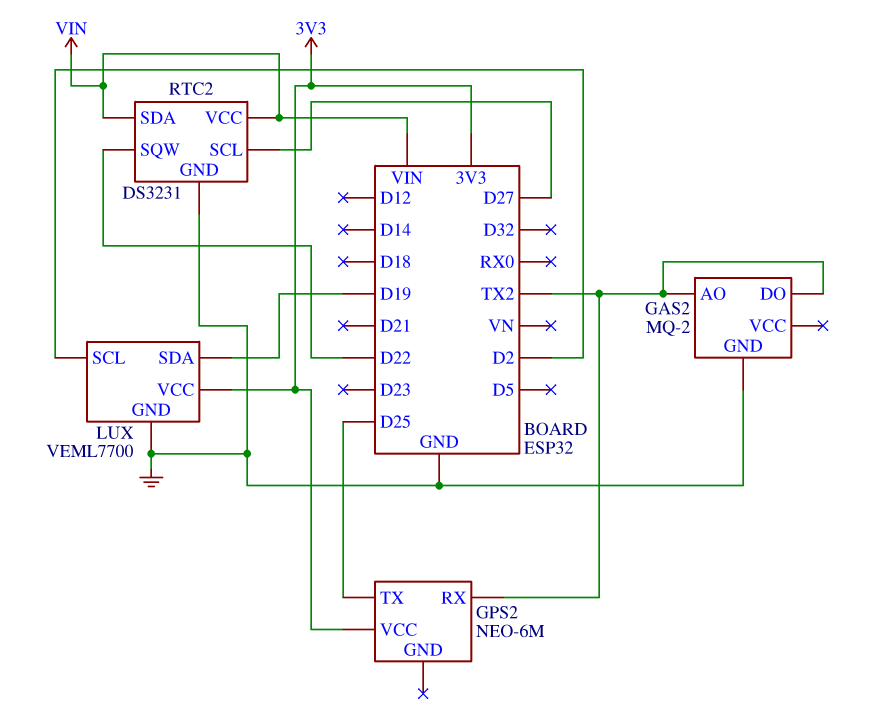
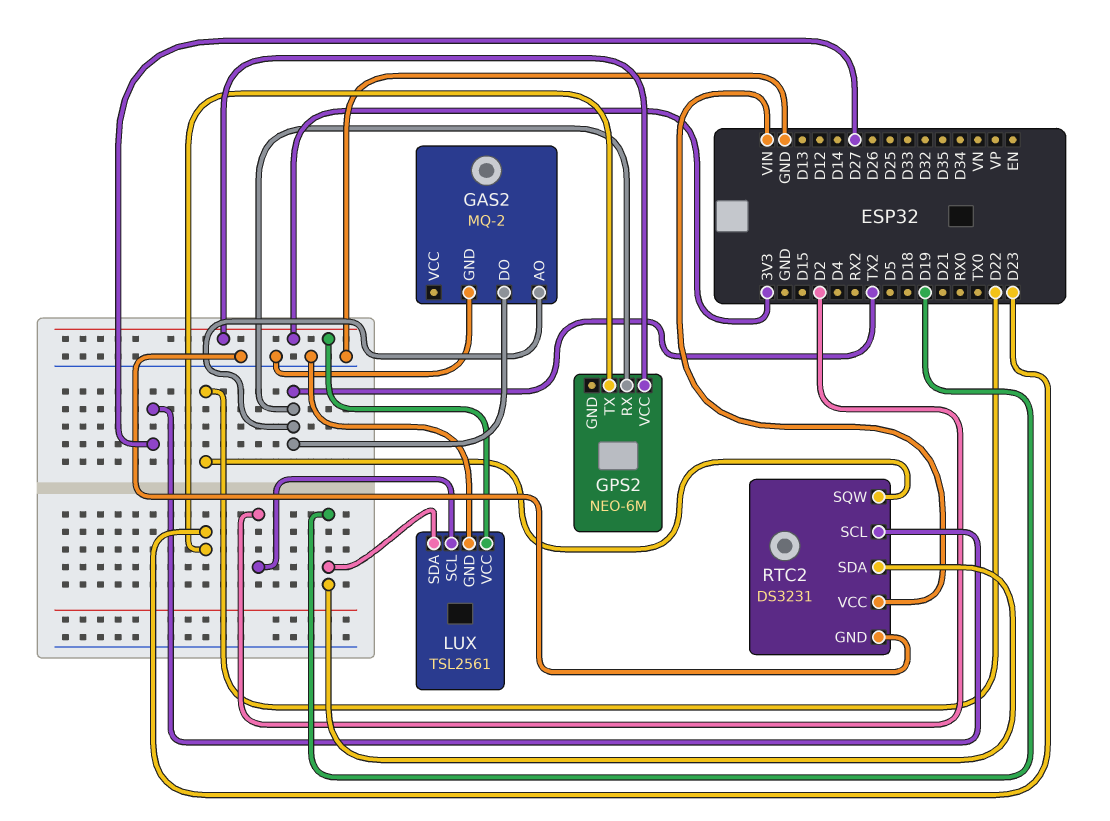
GPS2 pin TX: D25 -> D23
LUX: VEML7700 -> TSL2561
RTC2 pin SDA: VIN -> D19

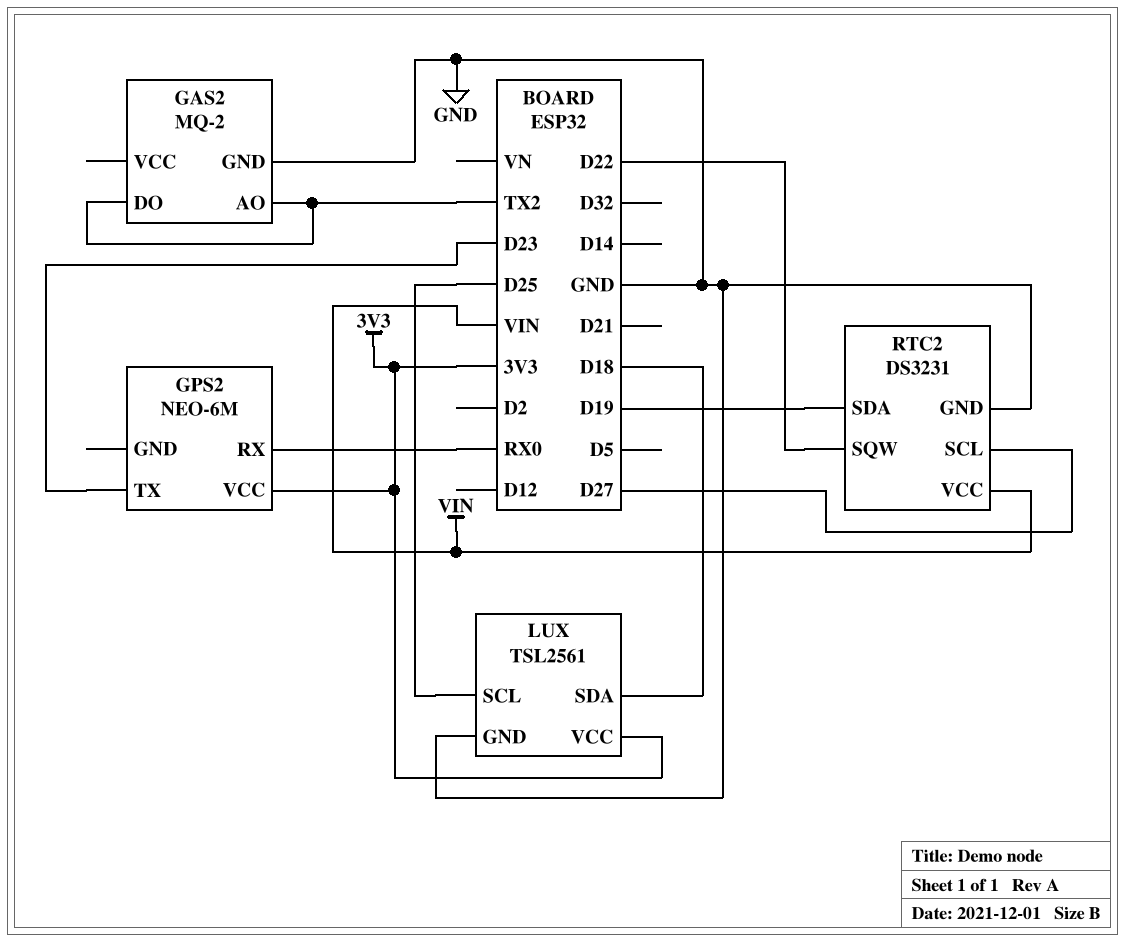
GPS2 pin RX: TX2 -> RX0
LUX pin SCL: D2 -> D25
LUX pin SDA: D19 -> D18

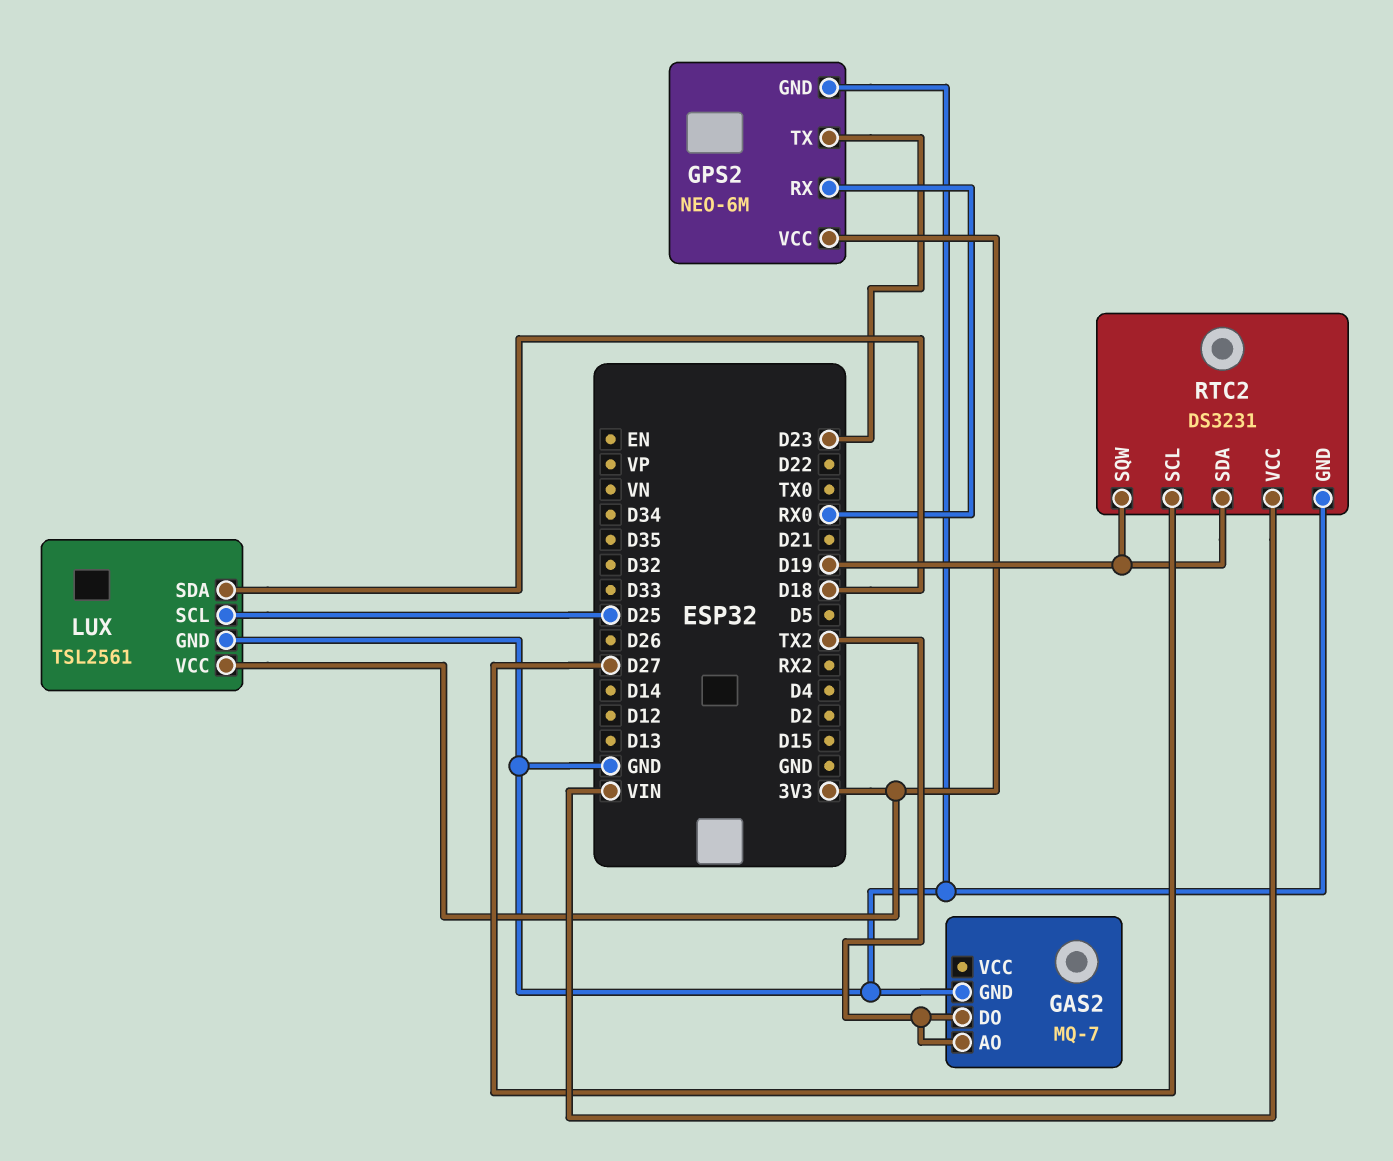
GAS2: MQ-2 -> MQ-7
GPS2 pin GND: none -> GND
RTC2 pin SQW: D22 -> D19

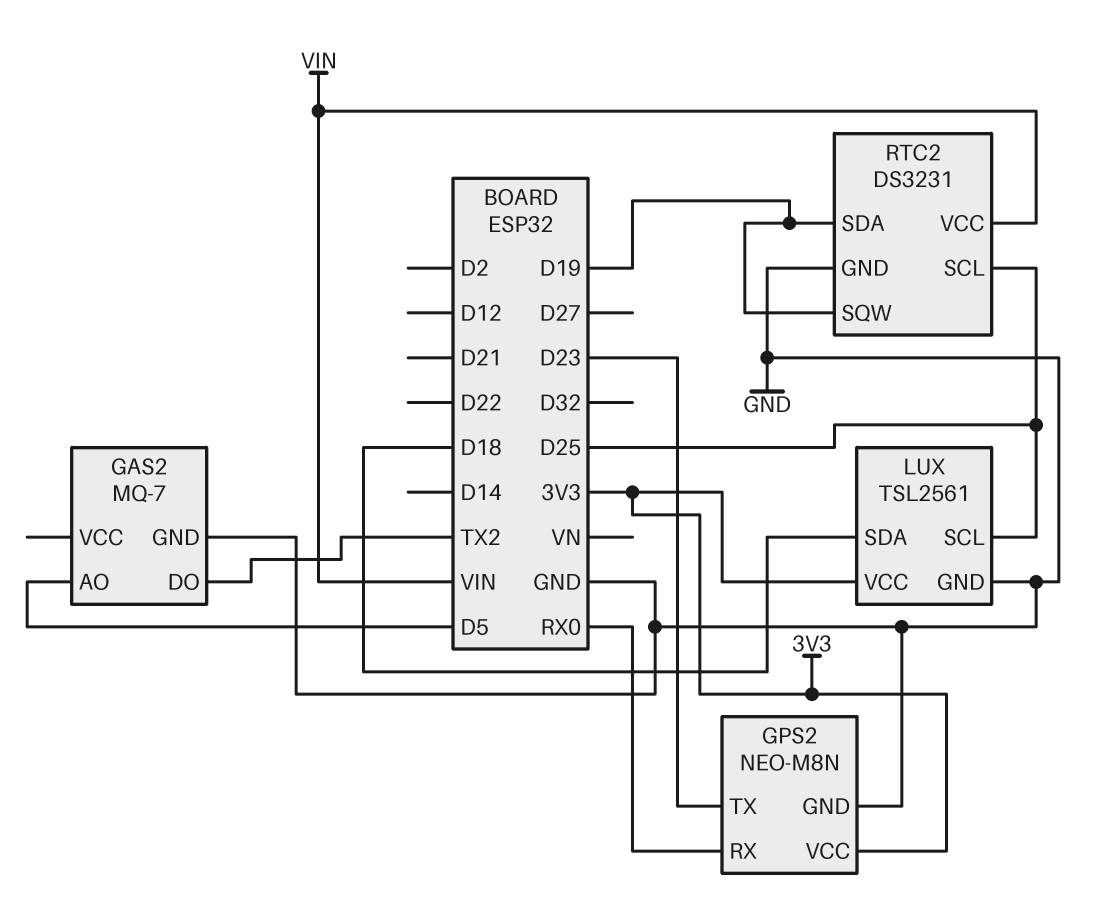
GAS2 pin AO: TX2 -> D5
GPS2: NEO-6M -> NEO-M8N
RTC2 pin SCL: D27 -> D25

